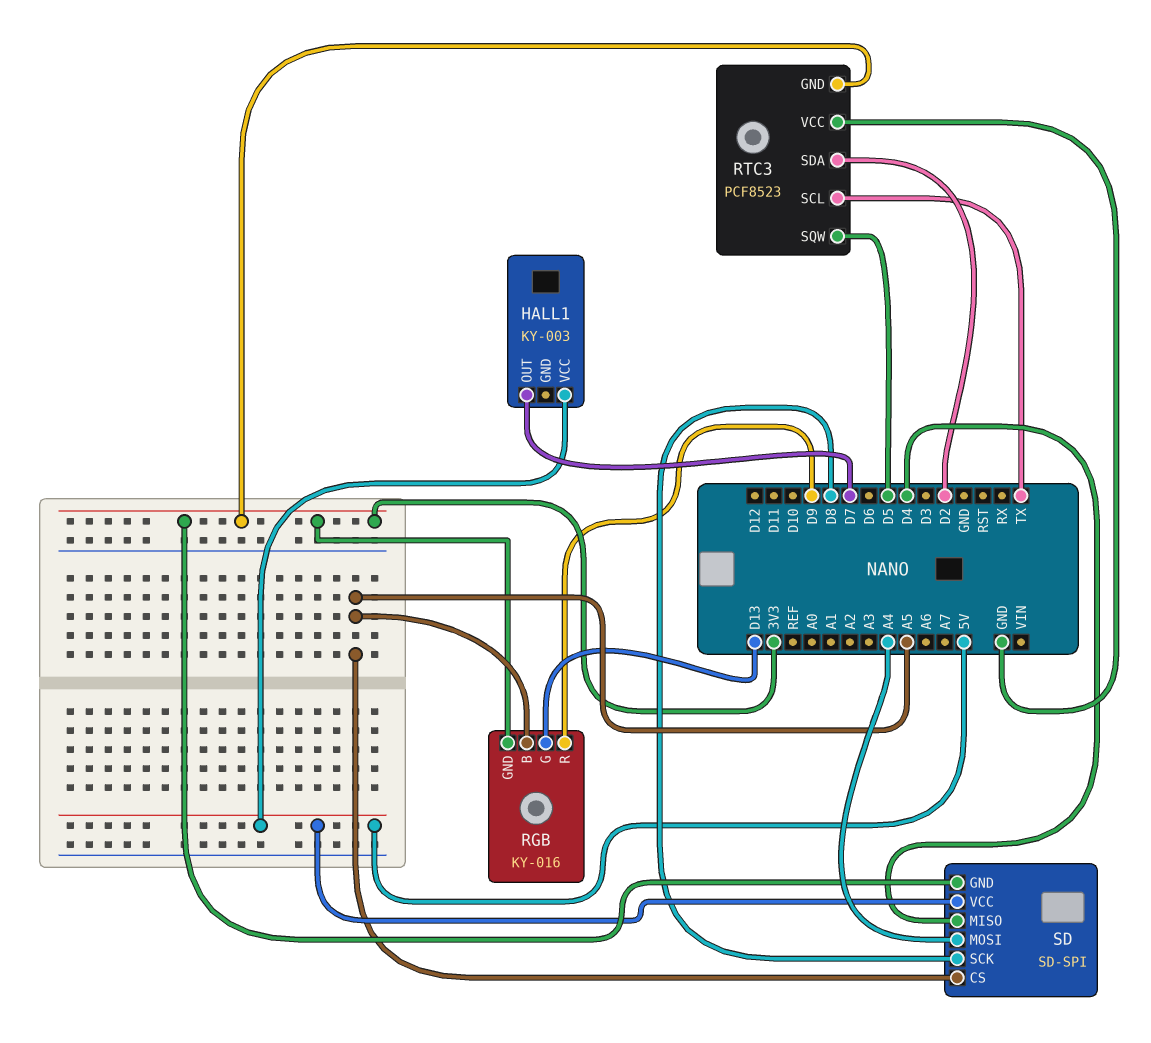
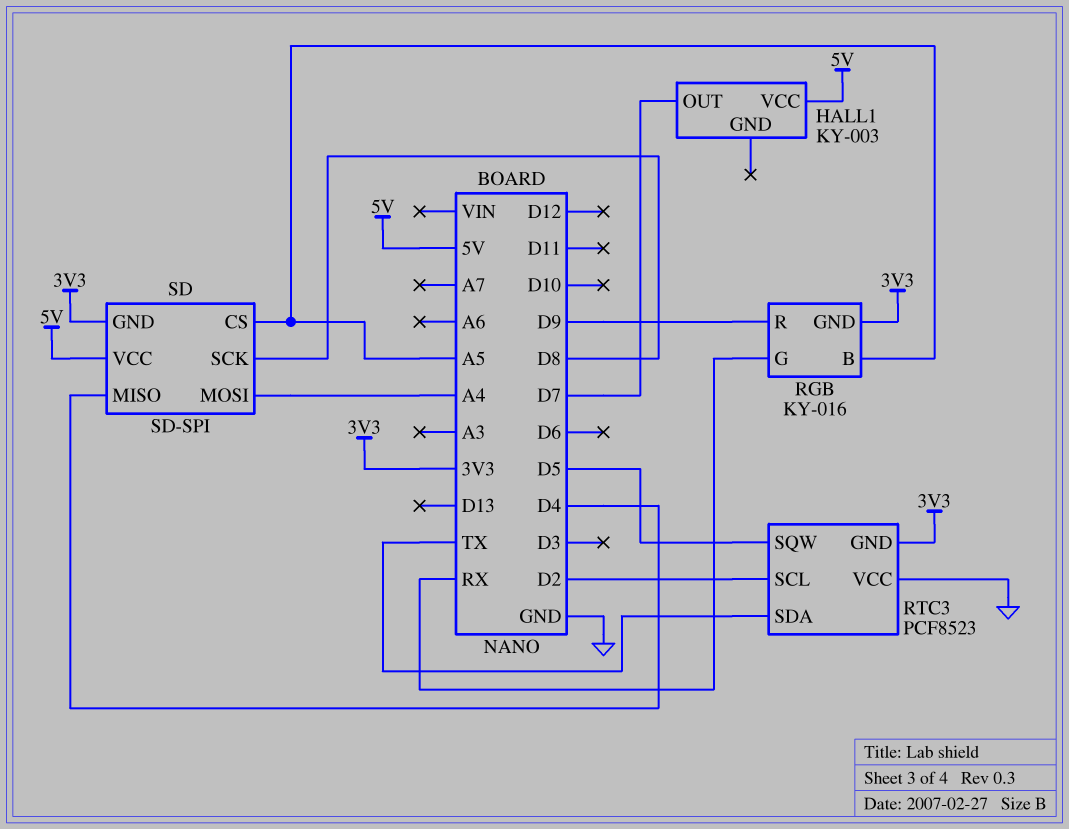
RGB pin G: D13 -> RX
RTC3 pin SCL: TX -> D2
RTC3 pin SDA: D2 -> TX

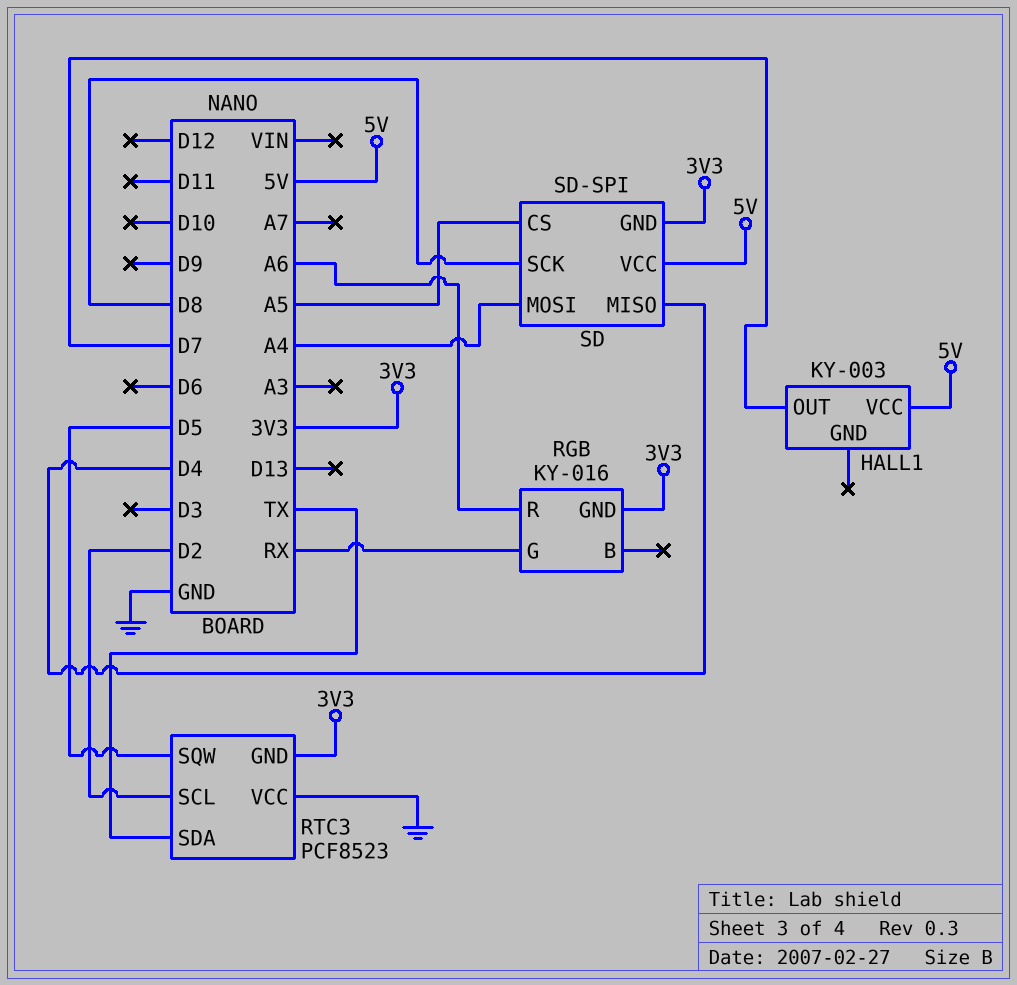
RGB pin B: A5 -> none
RGB pin R: D9 -> A6

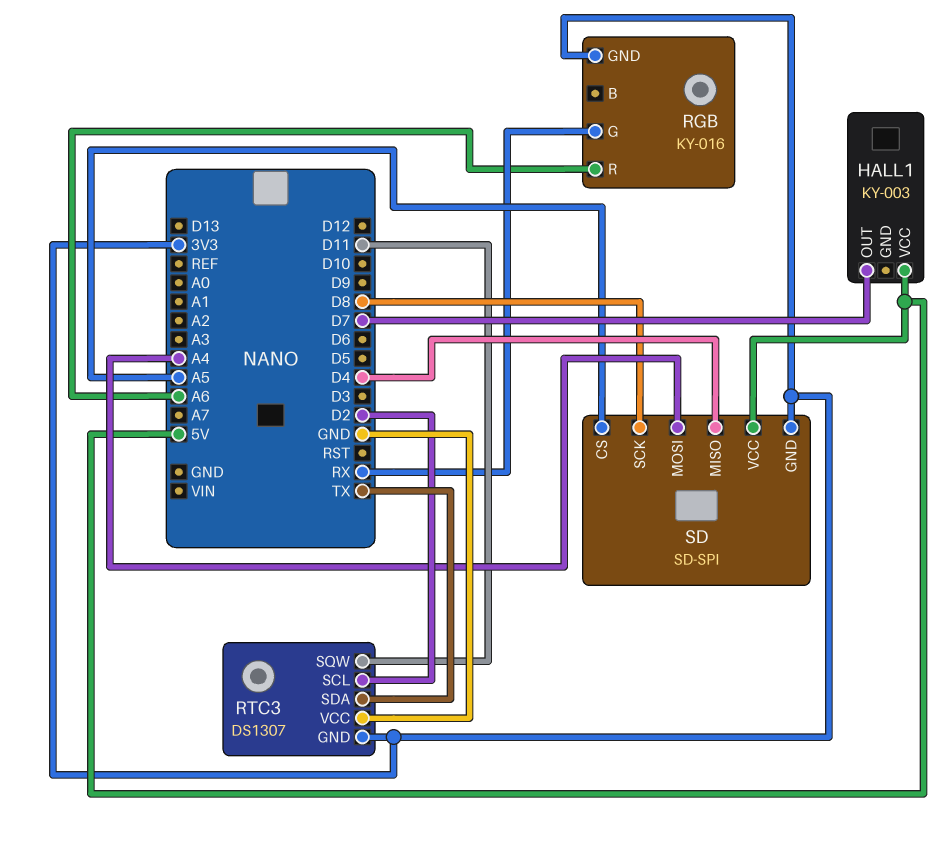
RTC3: PCF8523 -> DS1307
RTC3 pin SQW: D5 -> D11

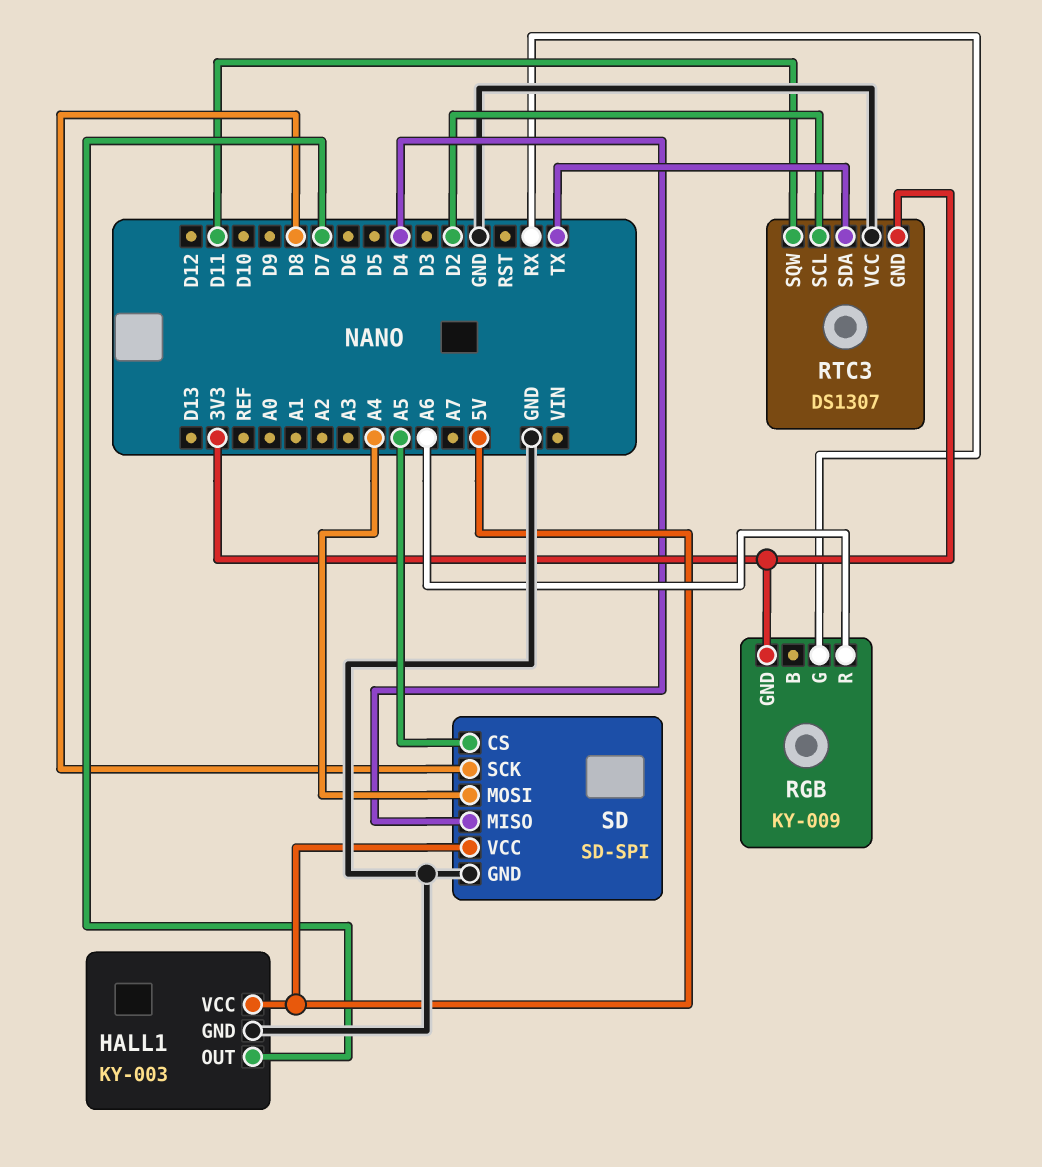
HALL1 pin GND: none -> GND
RGB: KY-016 -> KY-009
SD pin GND: 3V3 -> GND

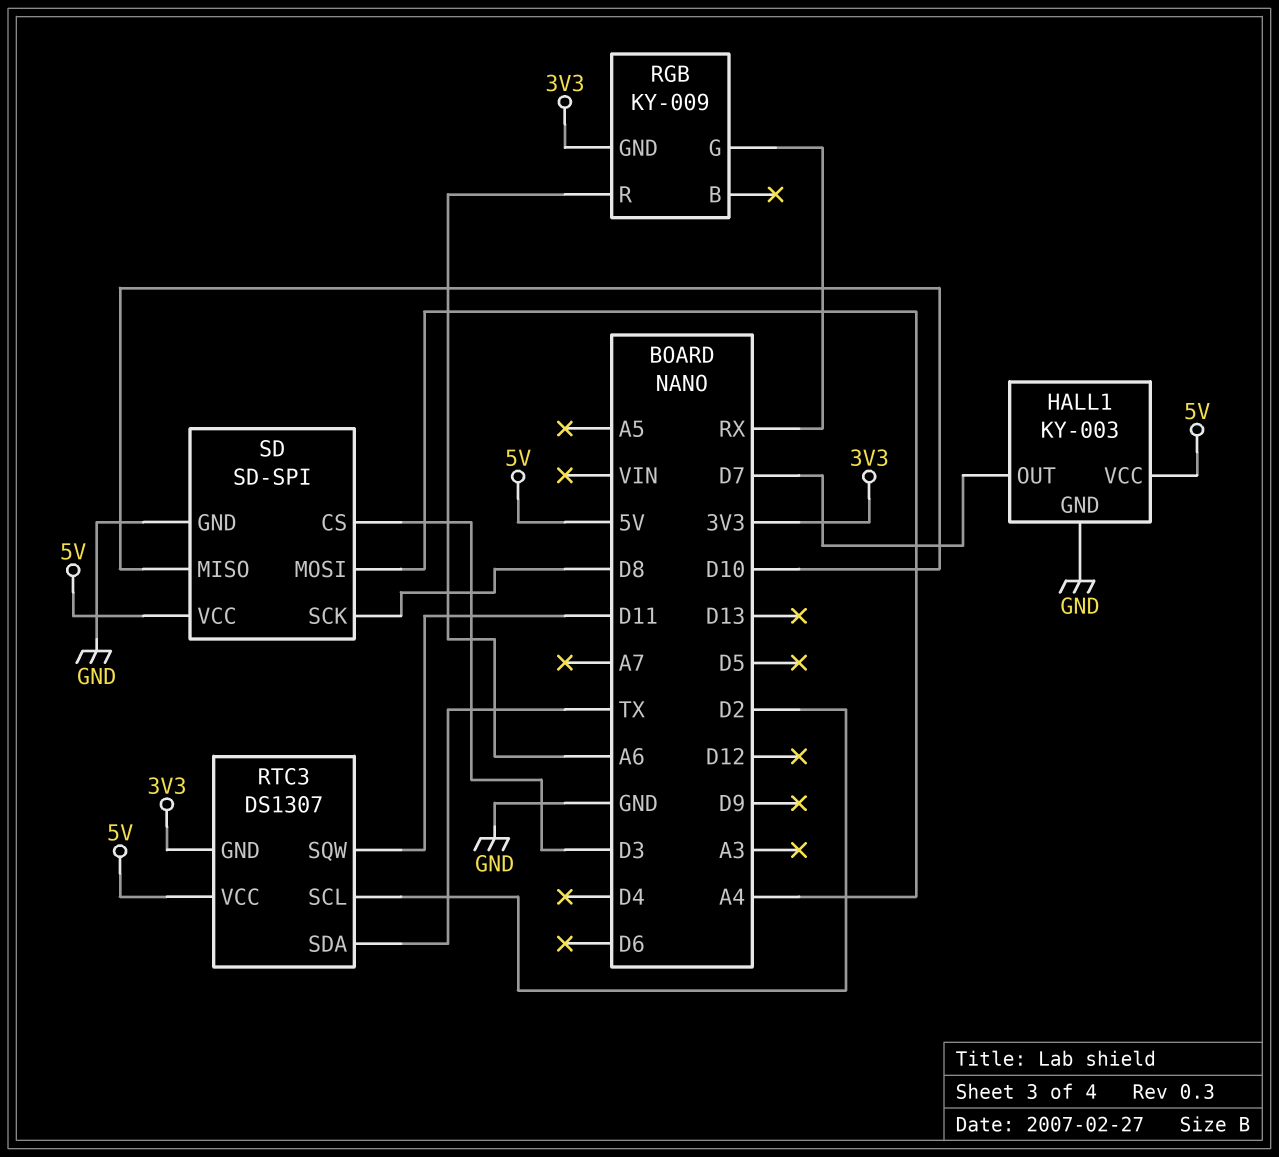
RTC3 pin VCC: GND -> 5V
SD pin CS: A5 -> D3
SD pin MISO: D4 -> D10

